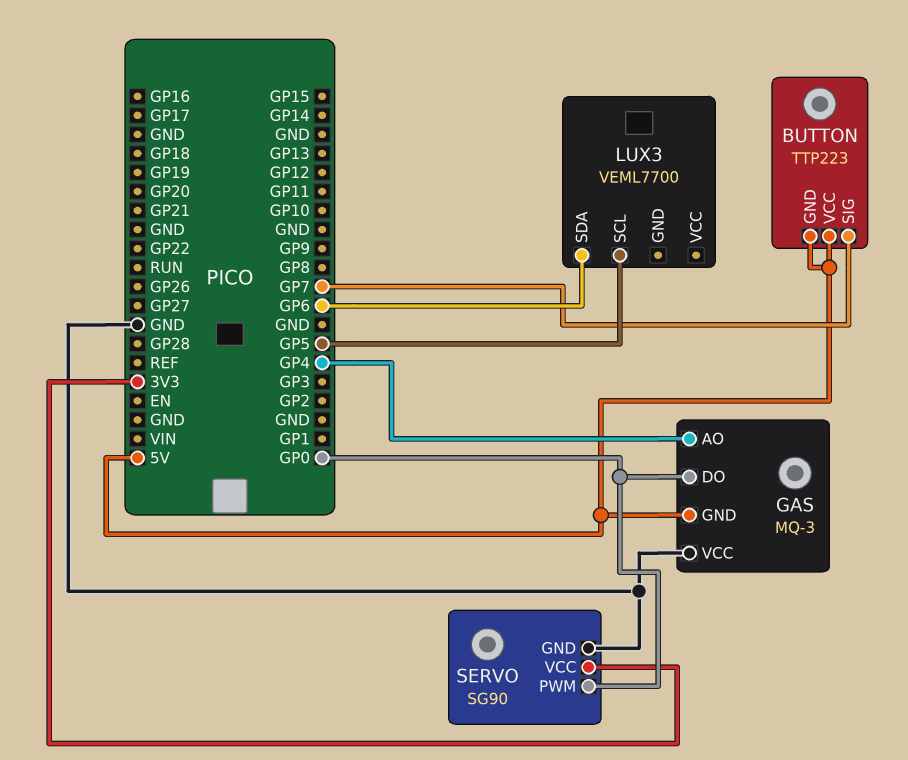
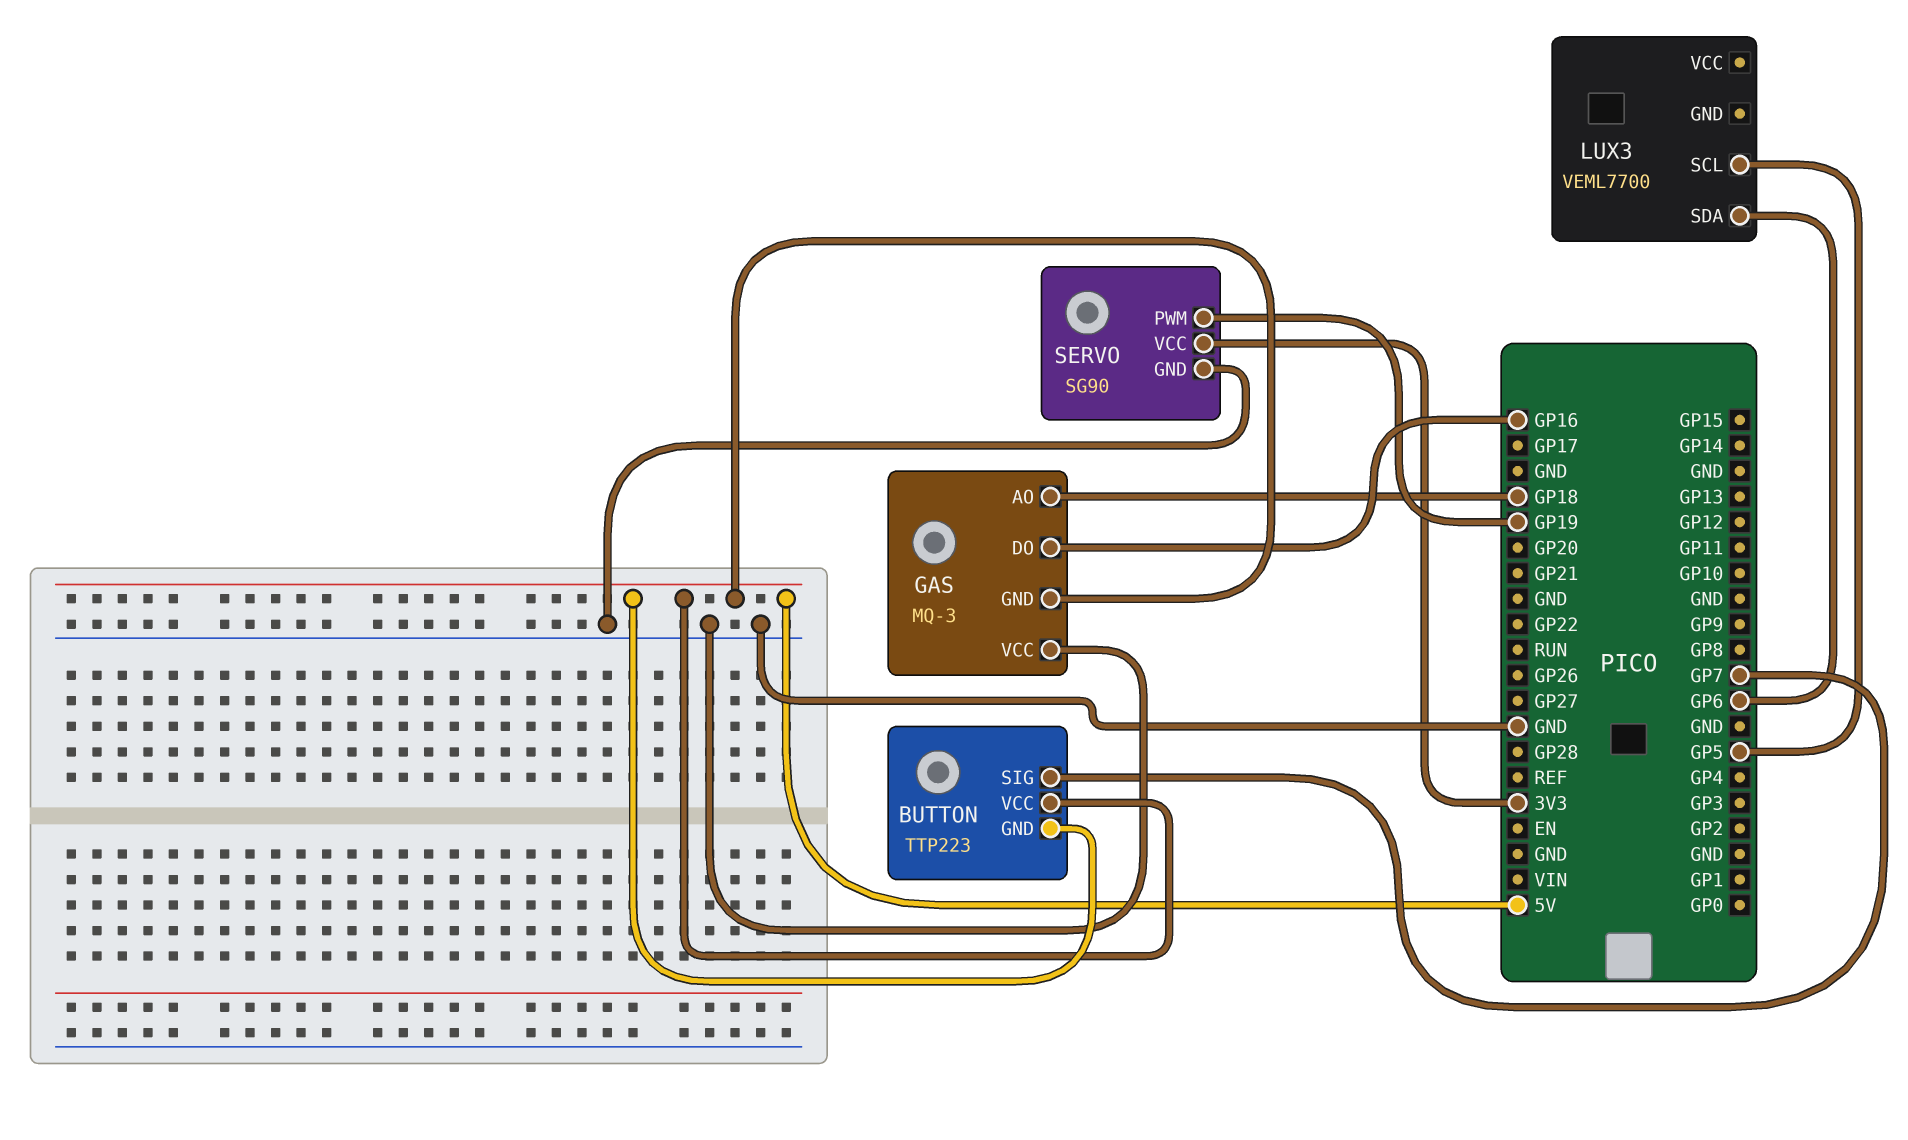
GAS pin AO: GP4 -> GP18
GAS pin DO: GP0 -> GP16
SERVO pin PWM: GP0 -> GP19

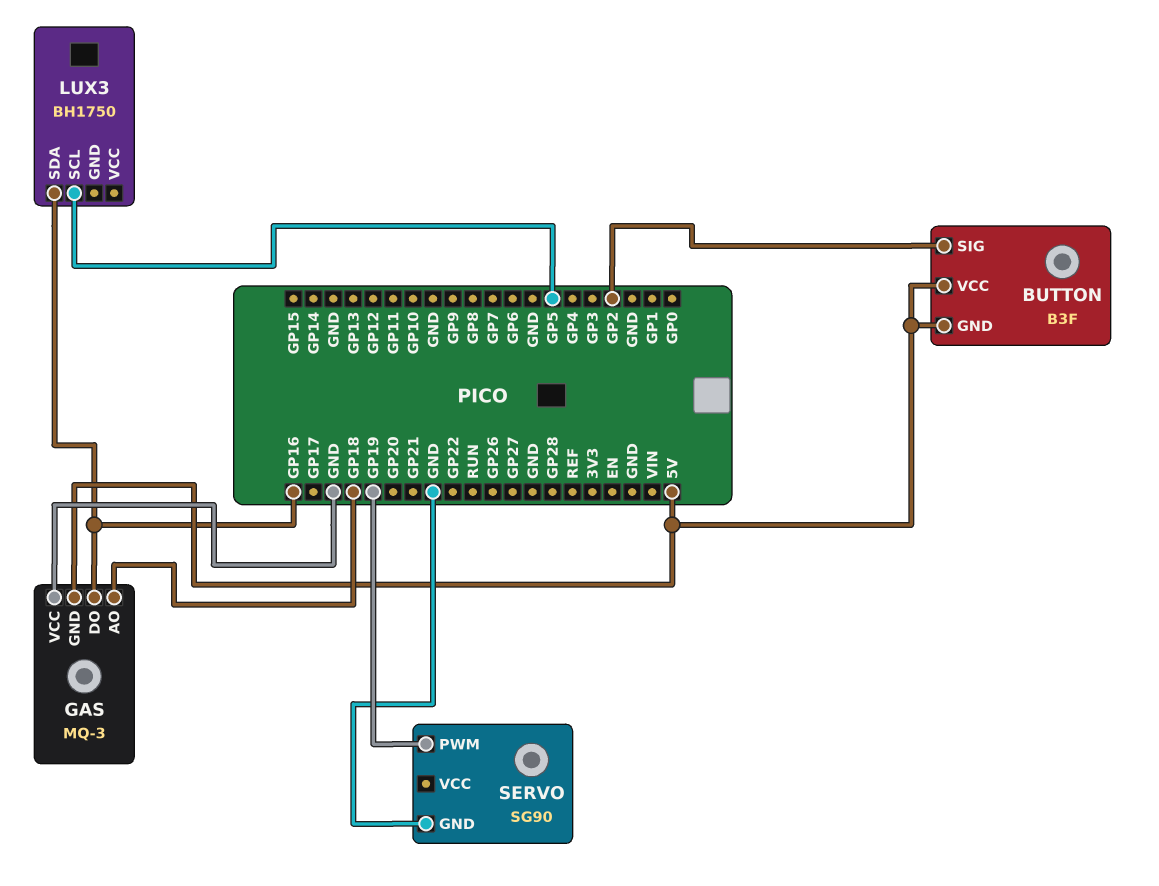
BUTTON: TTP223 -> B3F
BUTTON pin SIG: GP7 -> GP2
LUX3: VEML7700 -> BH1750
LUX3 pin SDA: GP6 -> GP16
SERVO pin VCC: 3V3 -> none

